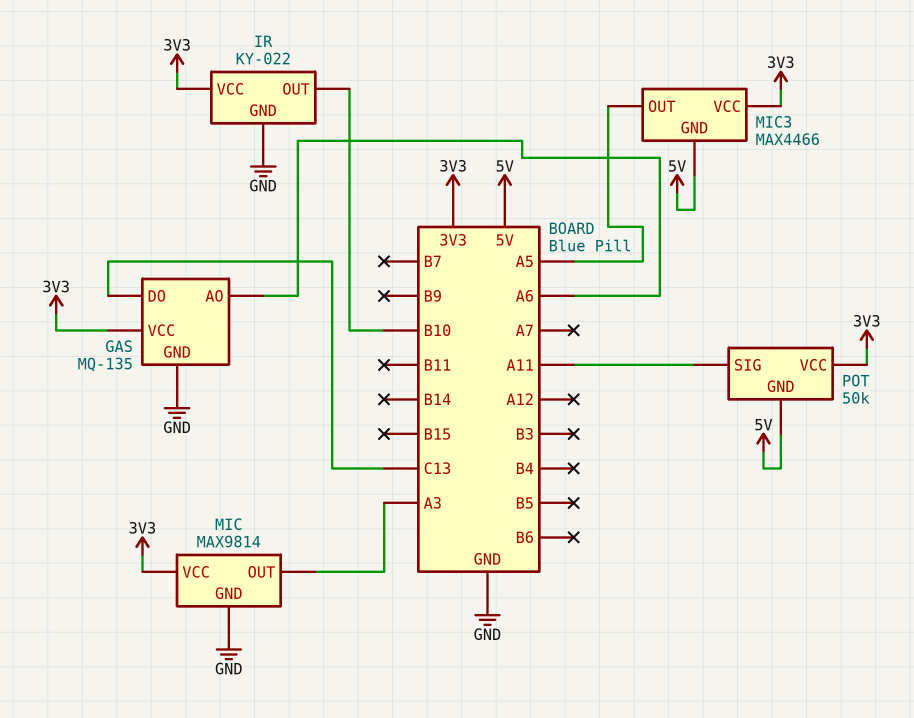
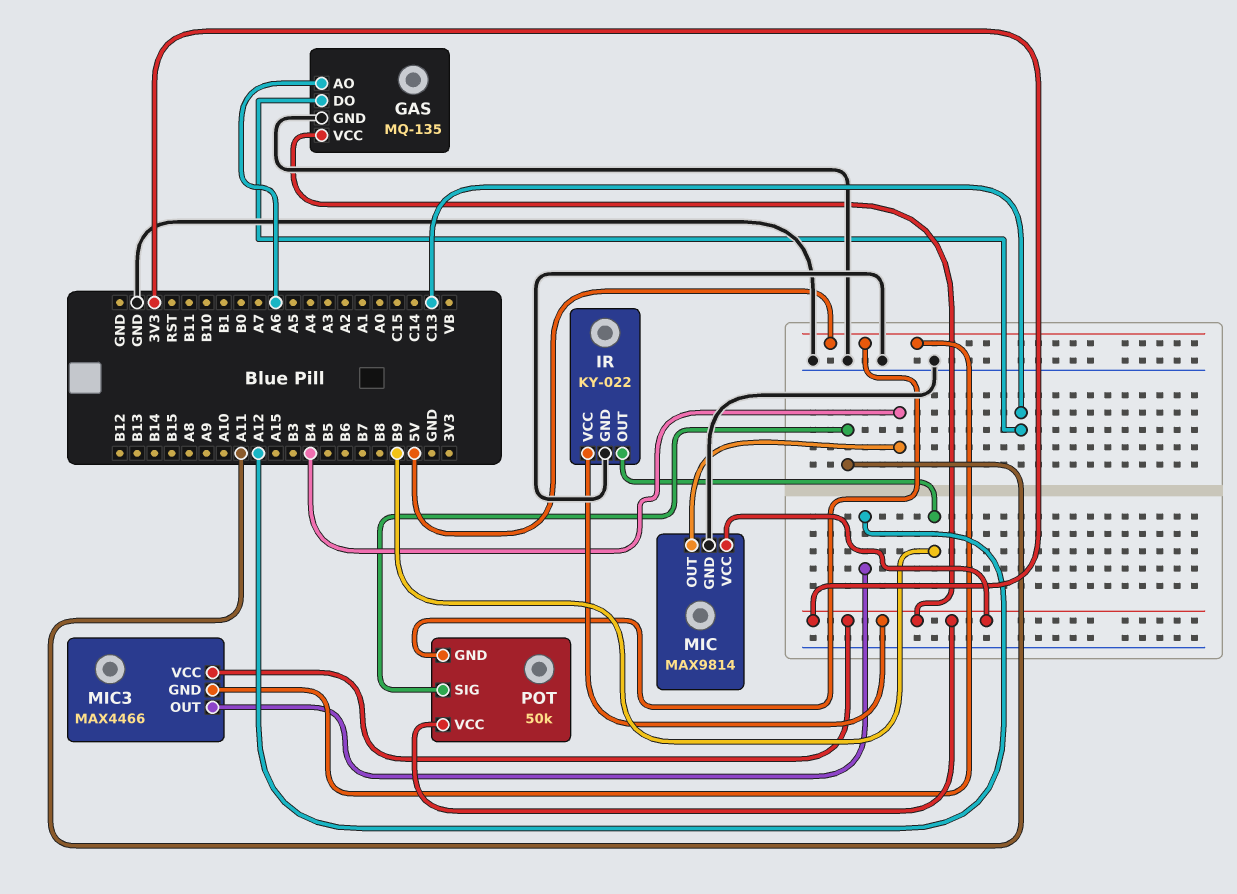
IR pin OUT: B10 -> B9
MIC pin OUT: A3 -> B4
MIC3 pin OUT: A5 -> A12

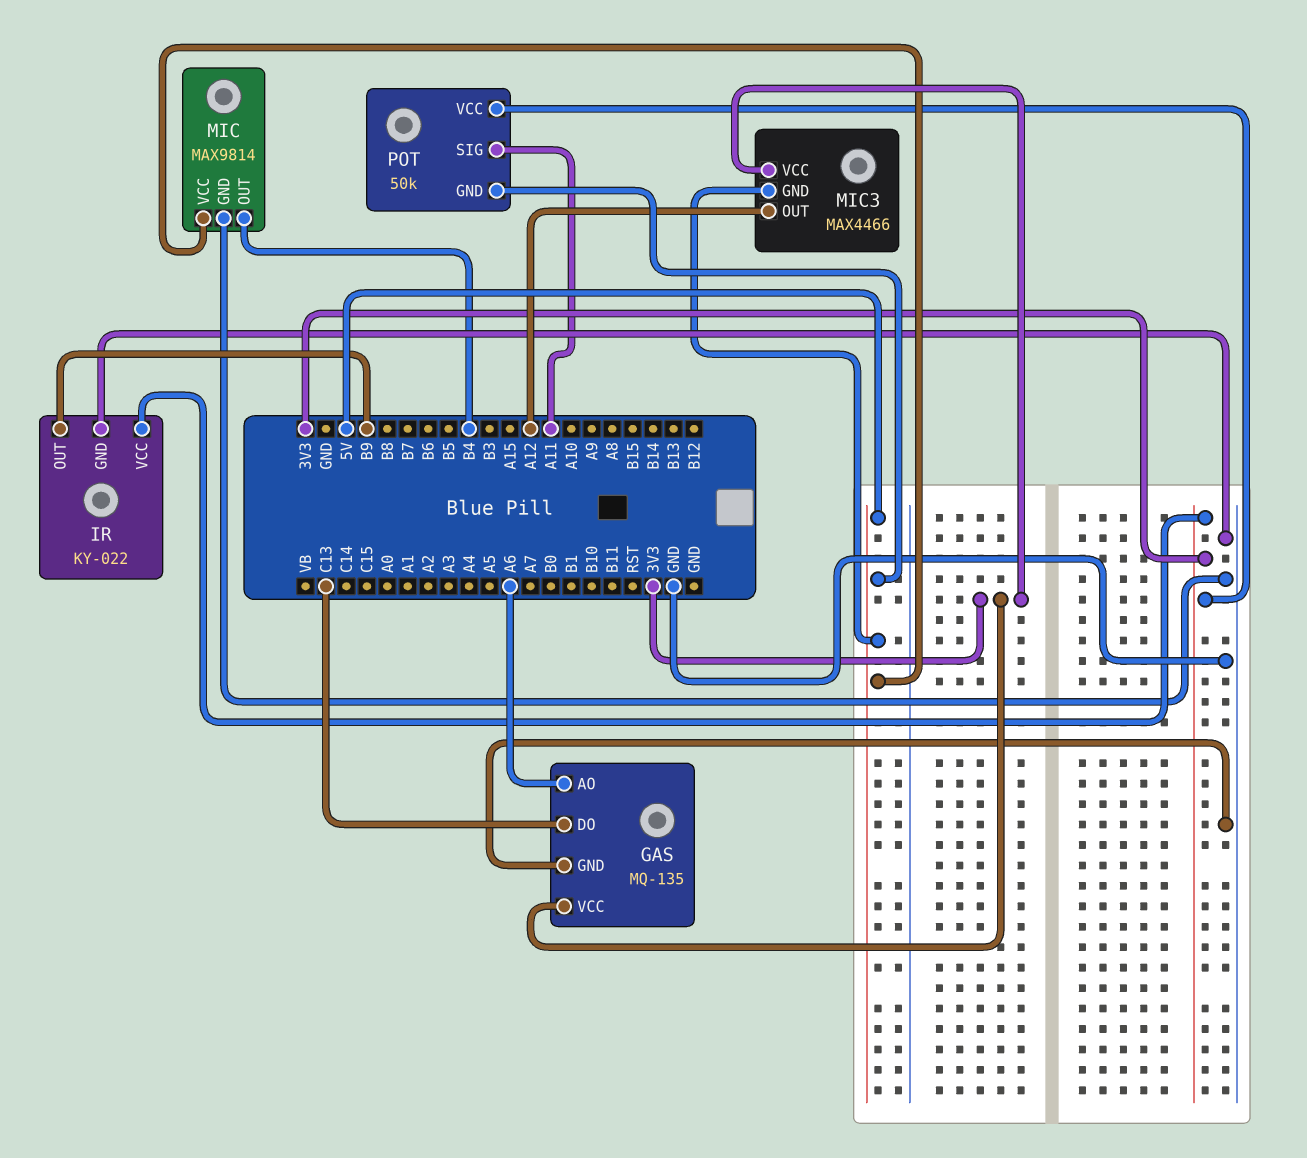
MIC pin VCC: 3V3 -> 5V

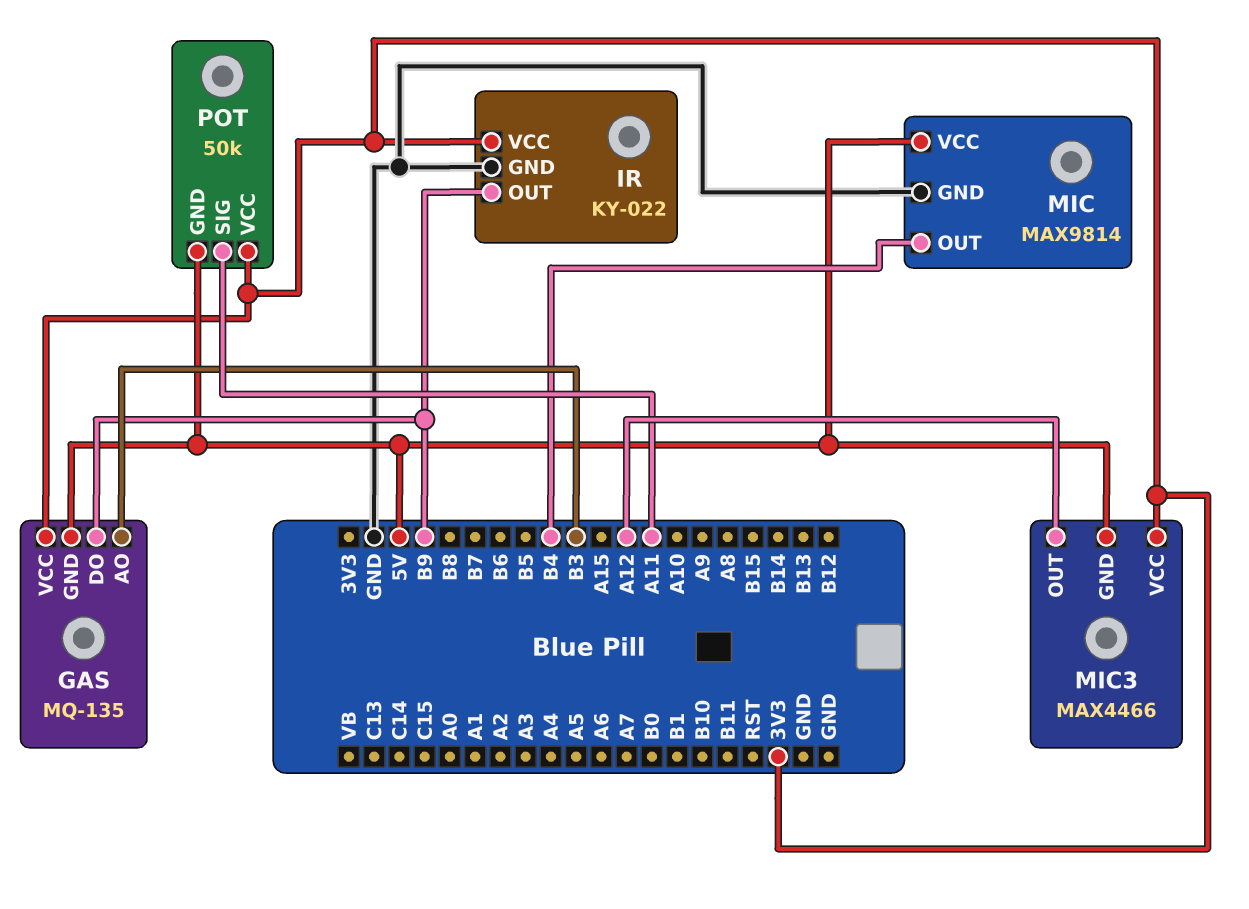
GAS pin AO: A6 -> B3
GAS pin DO: C13 -> B9
GAS pin GND: GND -> 5V

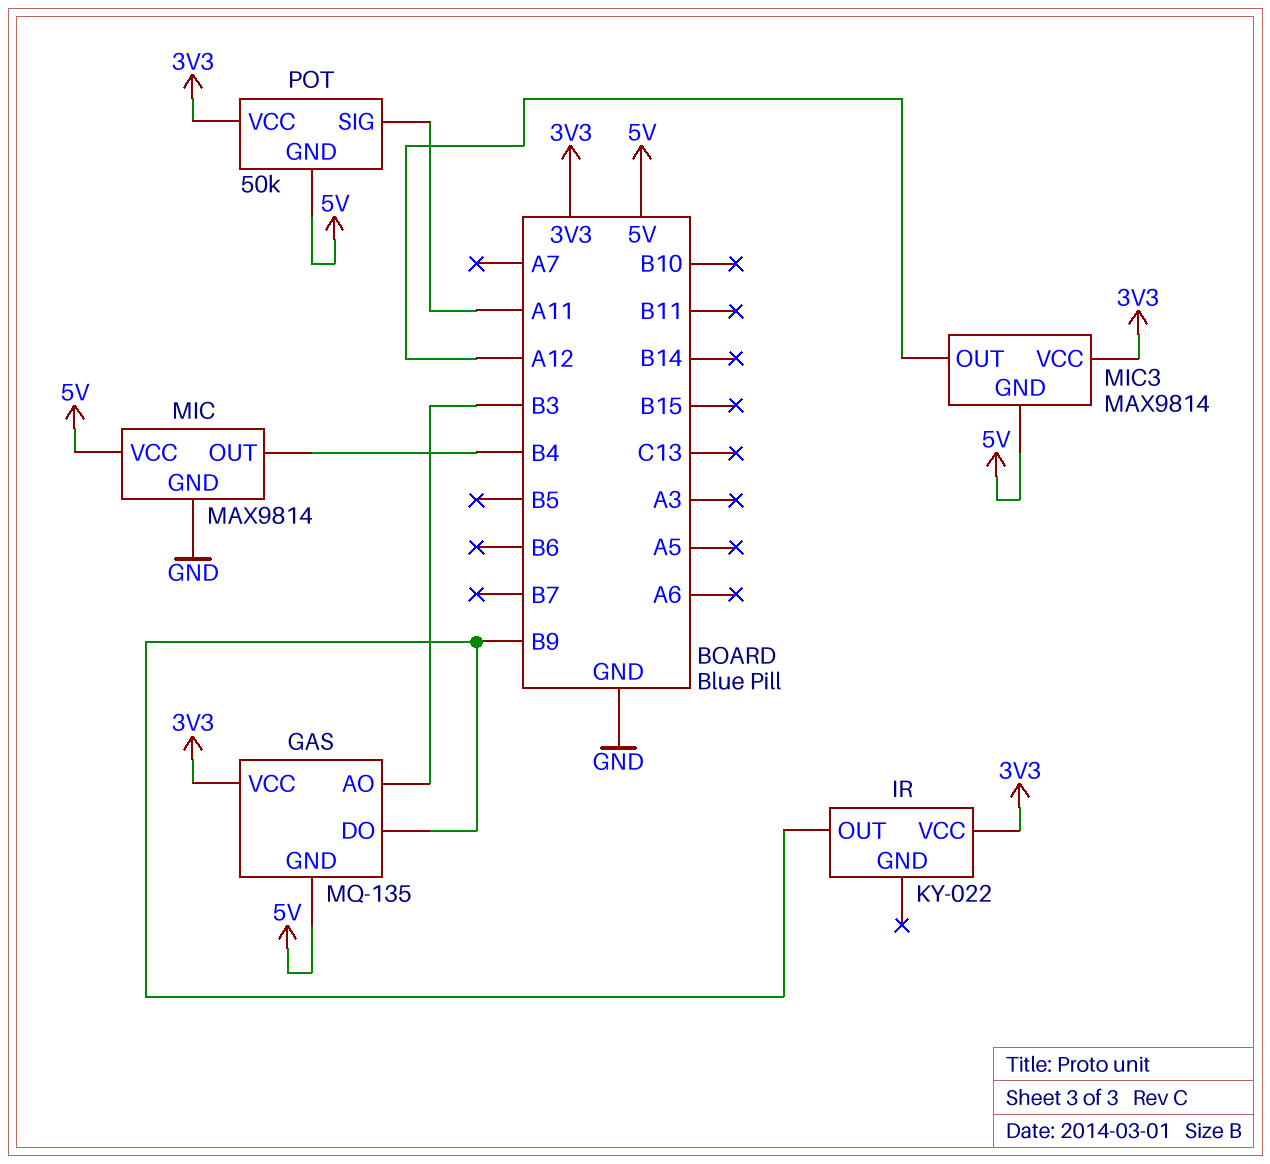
IR pin GND: GND -> none
MIC3: MAX4466 -> MAX9814

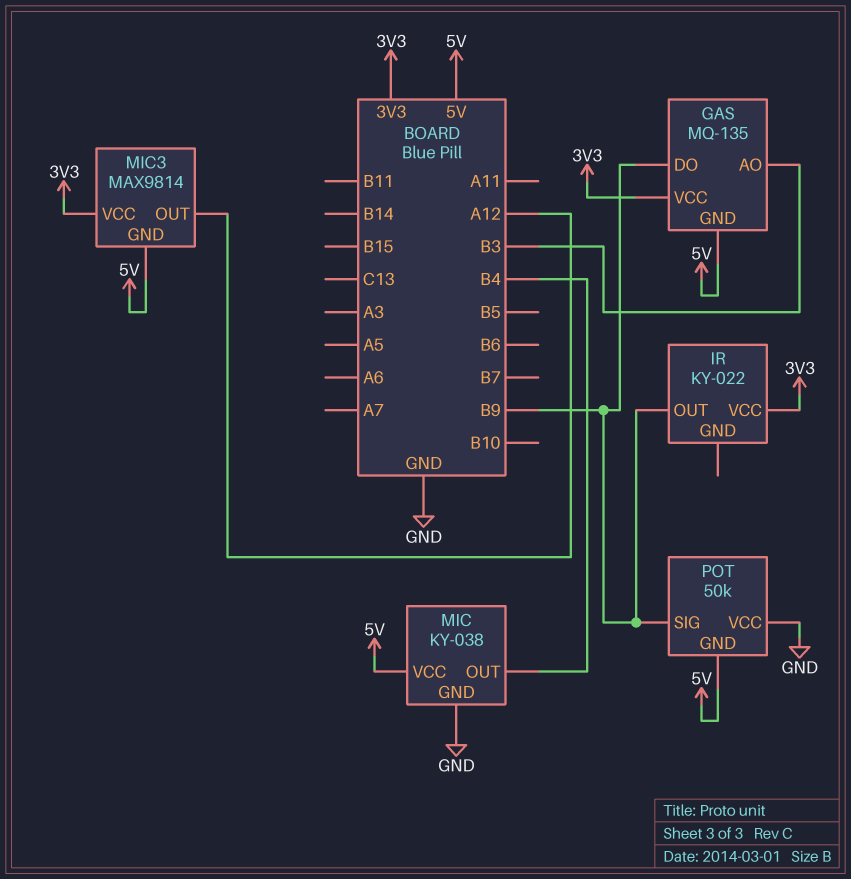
MIC: MAX9814 -> KY-038
POT pin SIG: A11 -> B9
POT pin VCC: 3V3 -> GND

